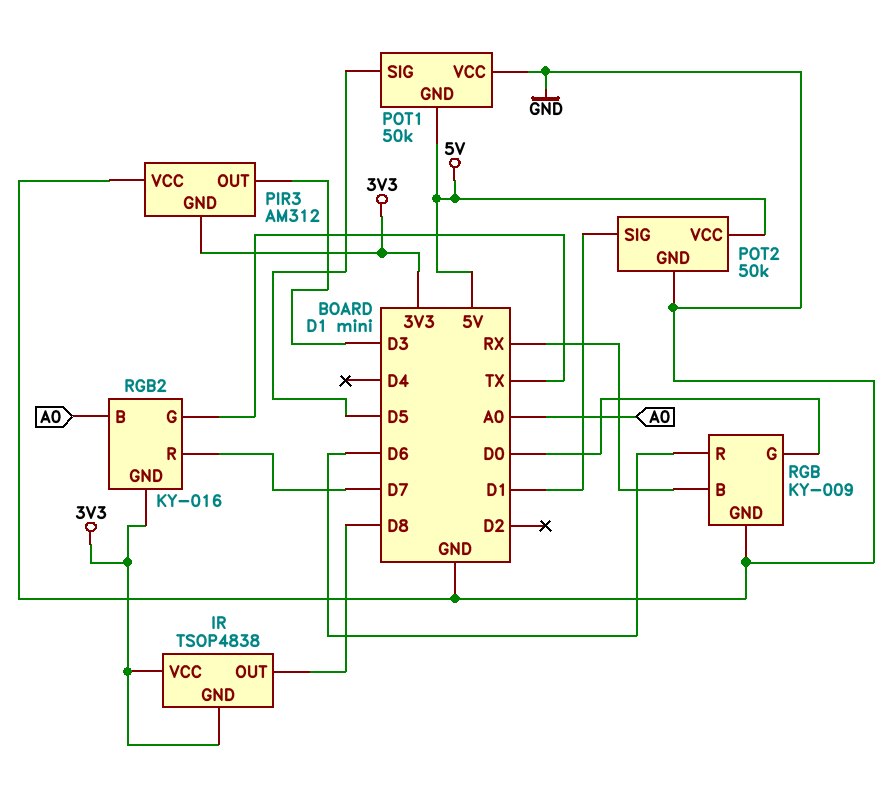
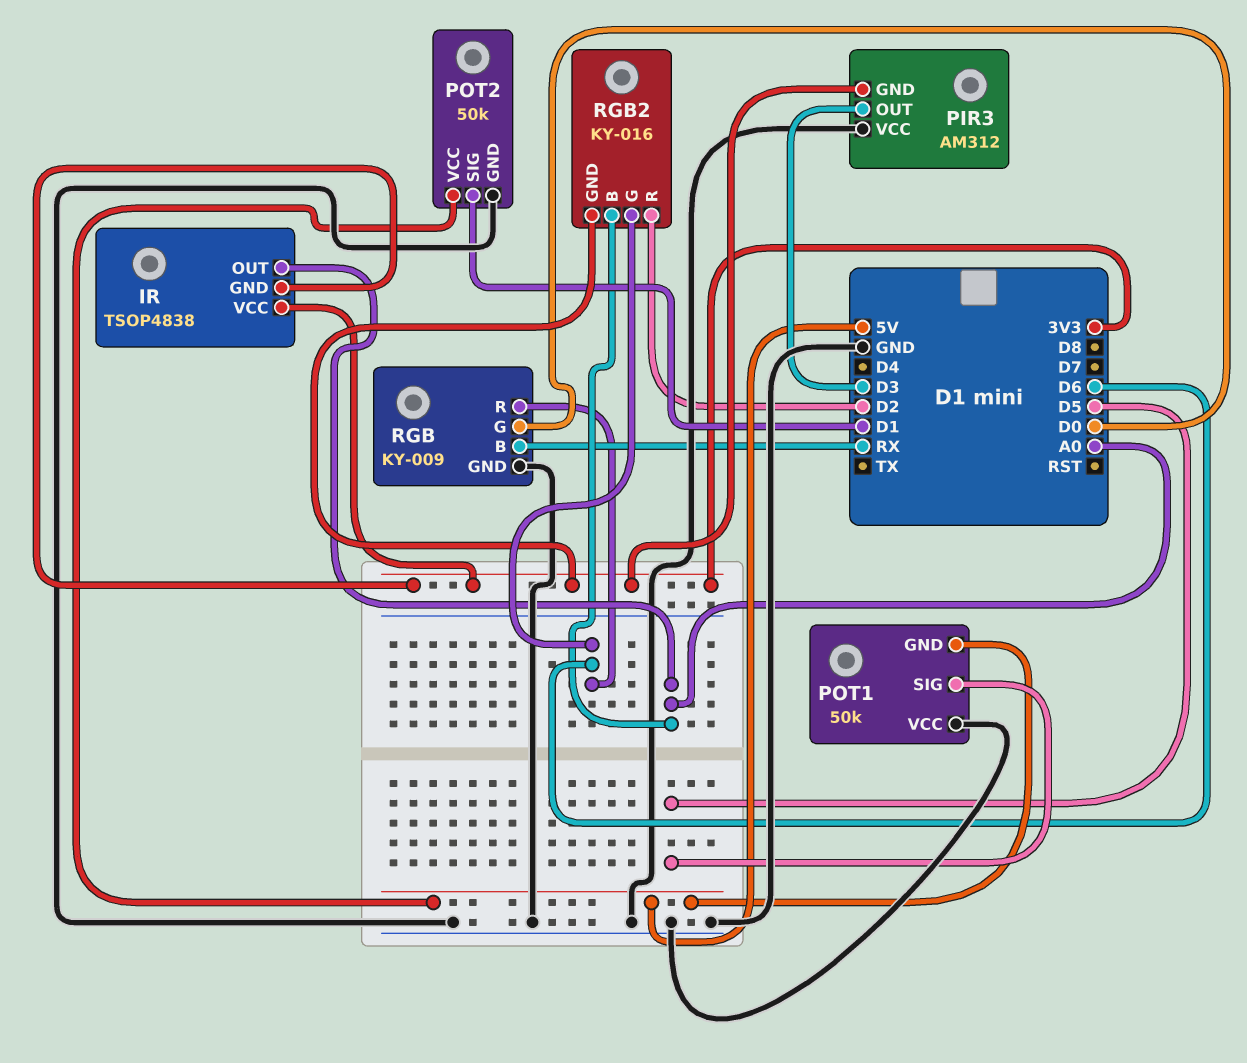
IR pin OUT: D8 -> A0
RGB2 pin G: TX -> D6
RGB2 pin R: D7 -> D2

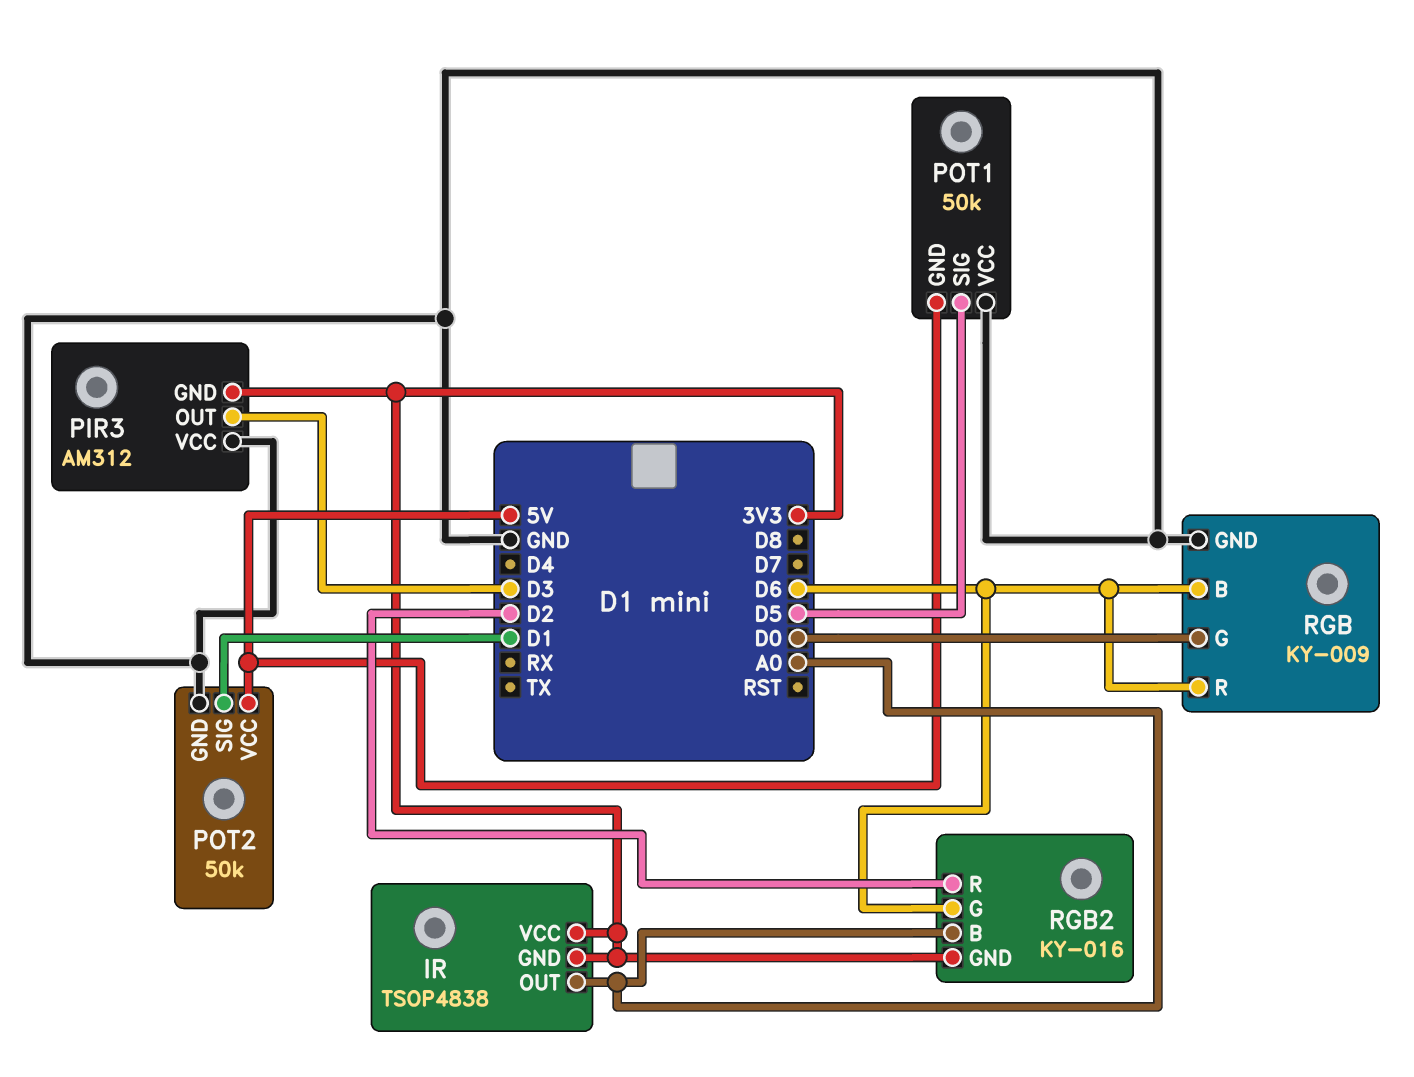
RGB pin B: RX -> D6

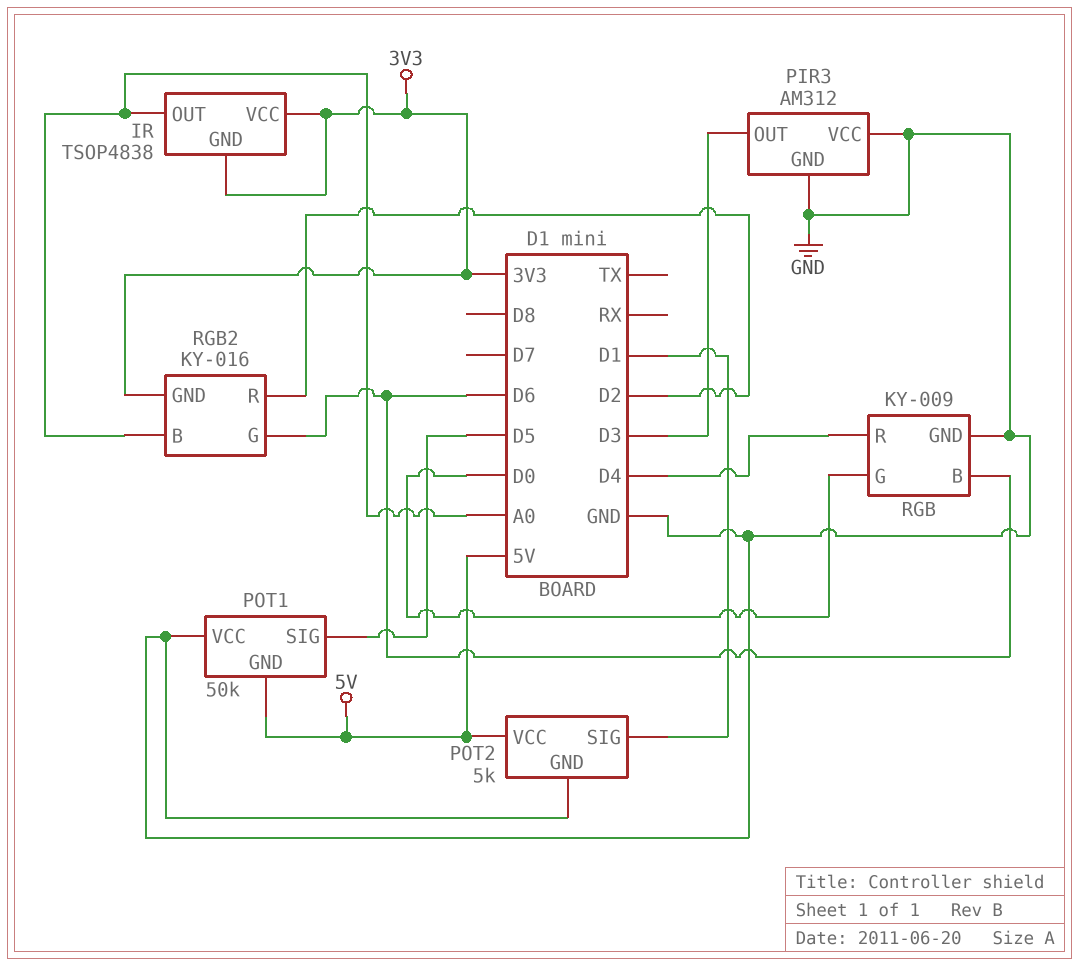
PIR3 pin GND: 3V3 -> GND
POT2: 50k -> 5k
RGB pin R: D6 -> D4

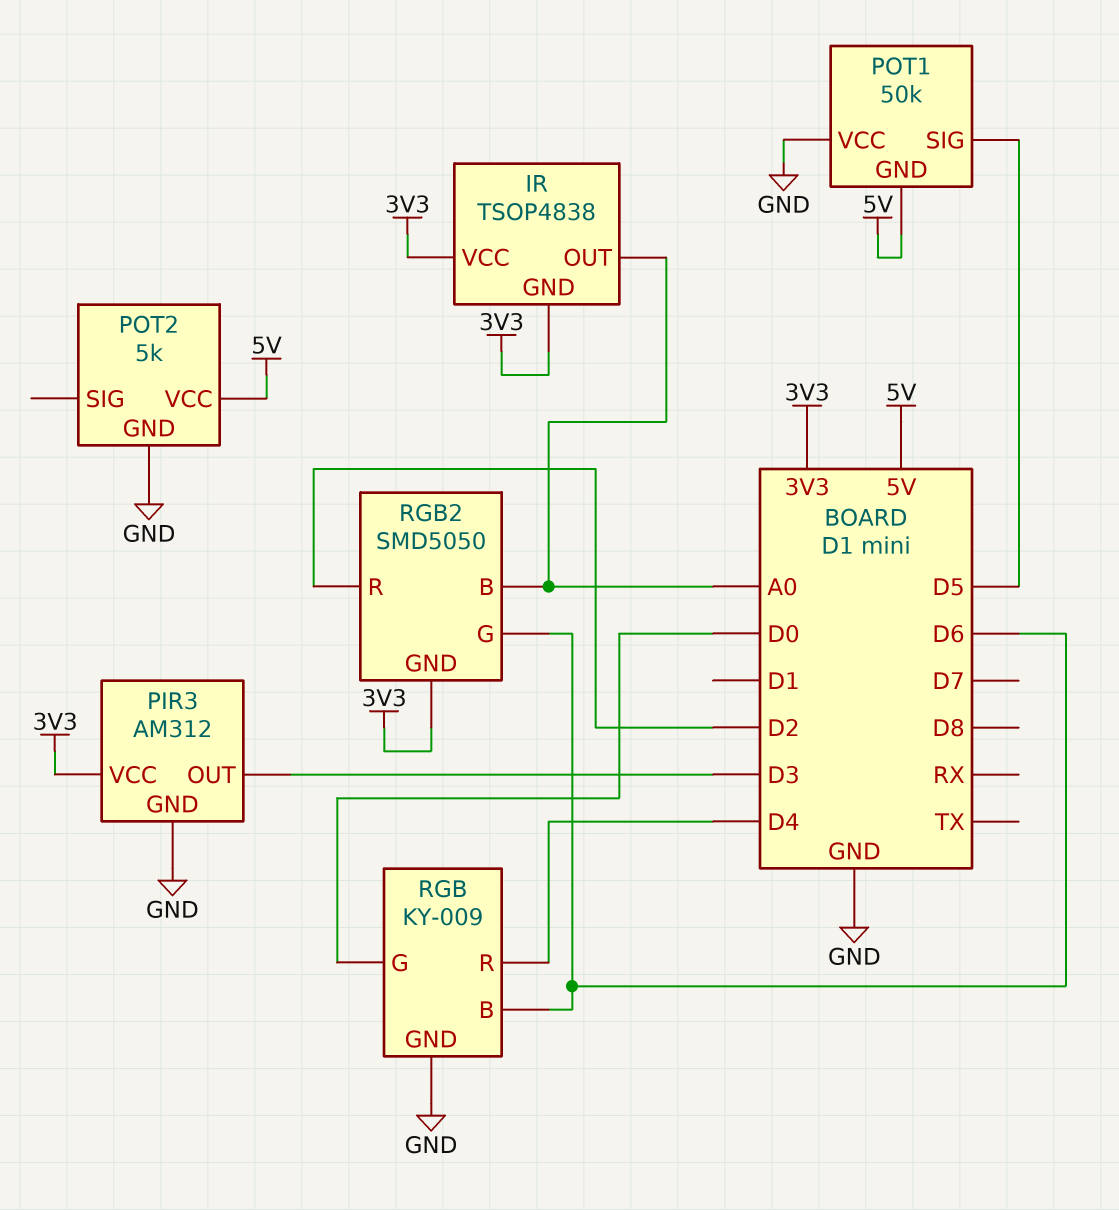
PIR3 pin VCC: GND -> 3V3
POT2 pin SIG: D1 -> none
RGB2: KY-016 -> SMD5050

